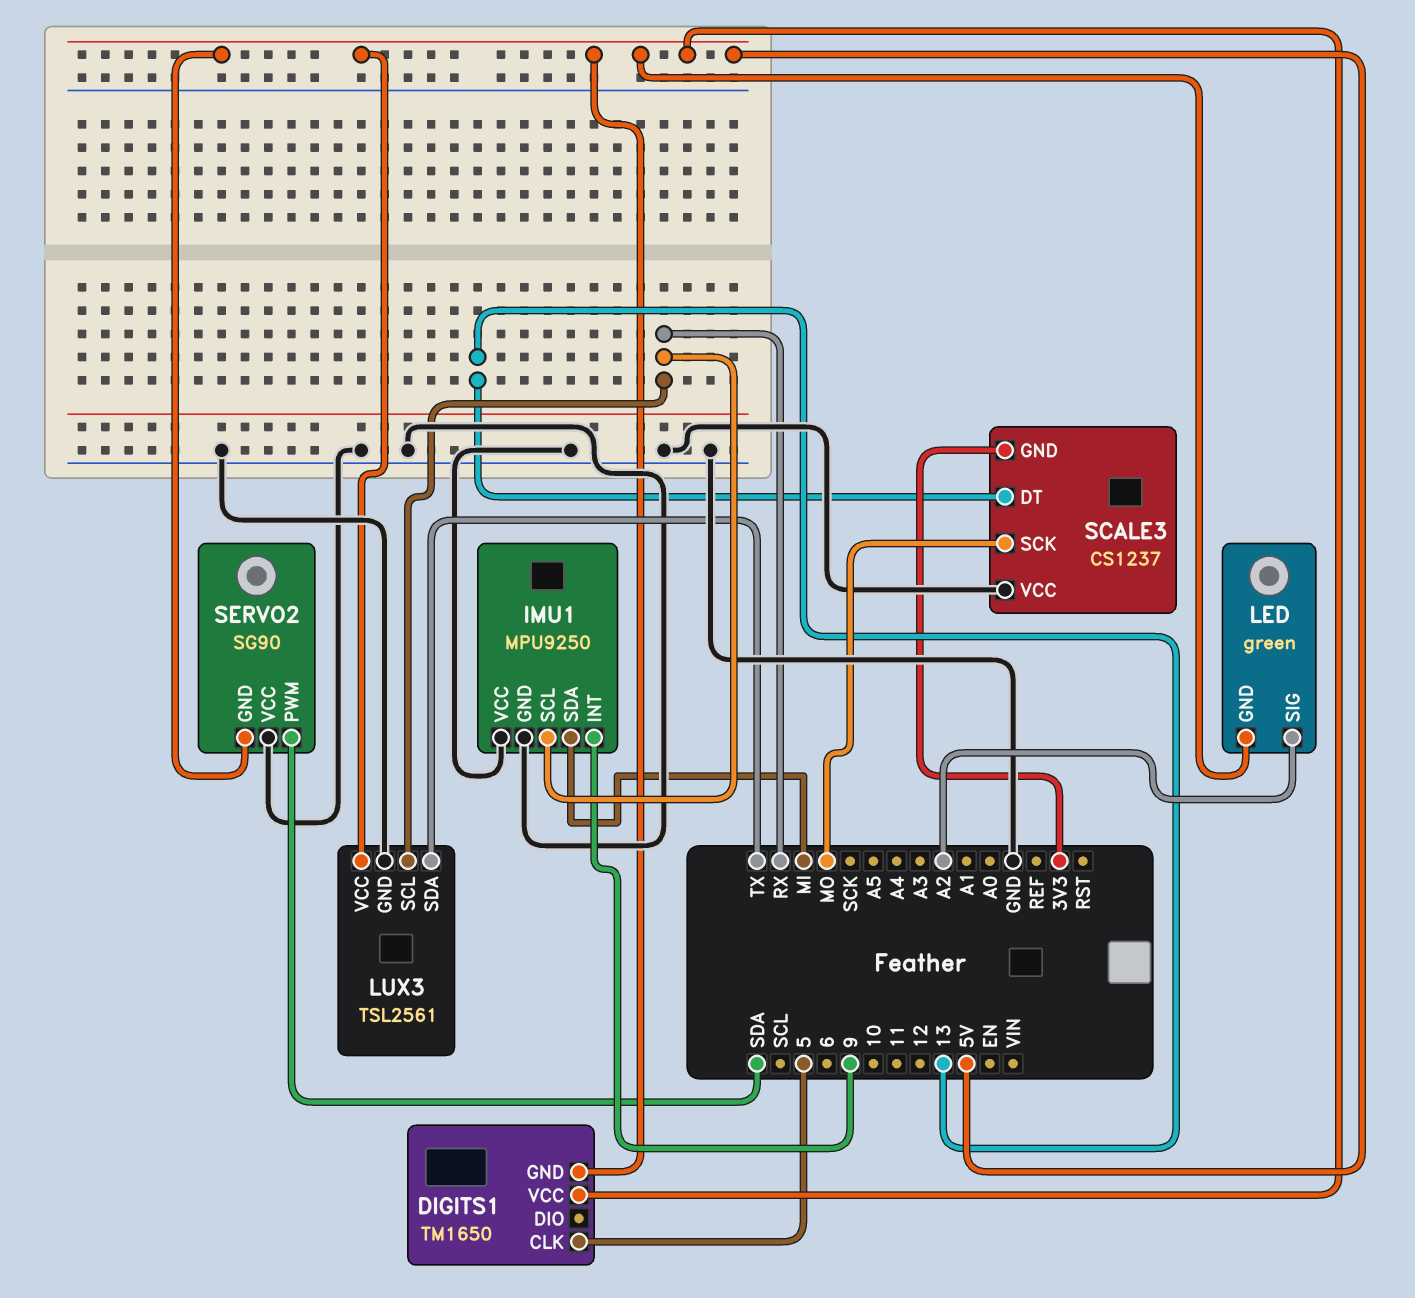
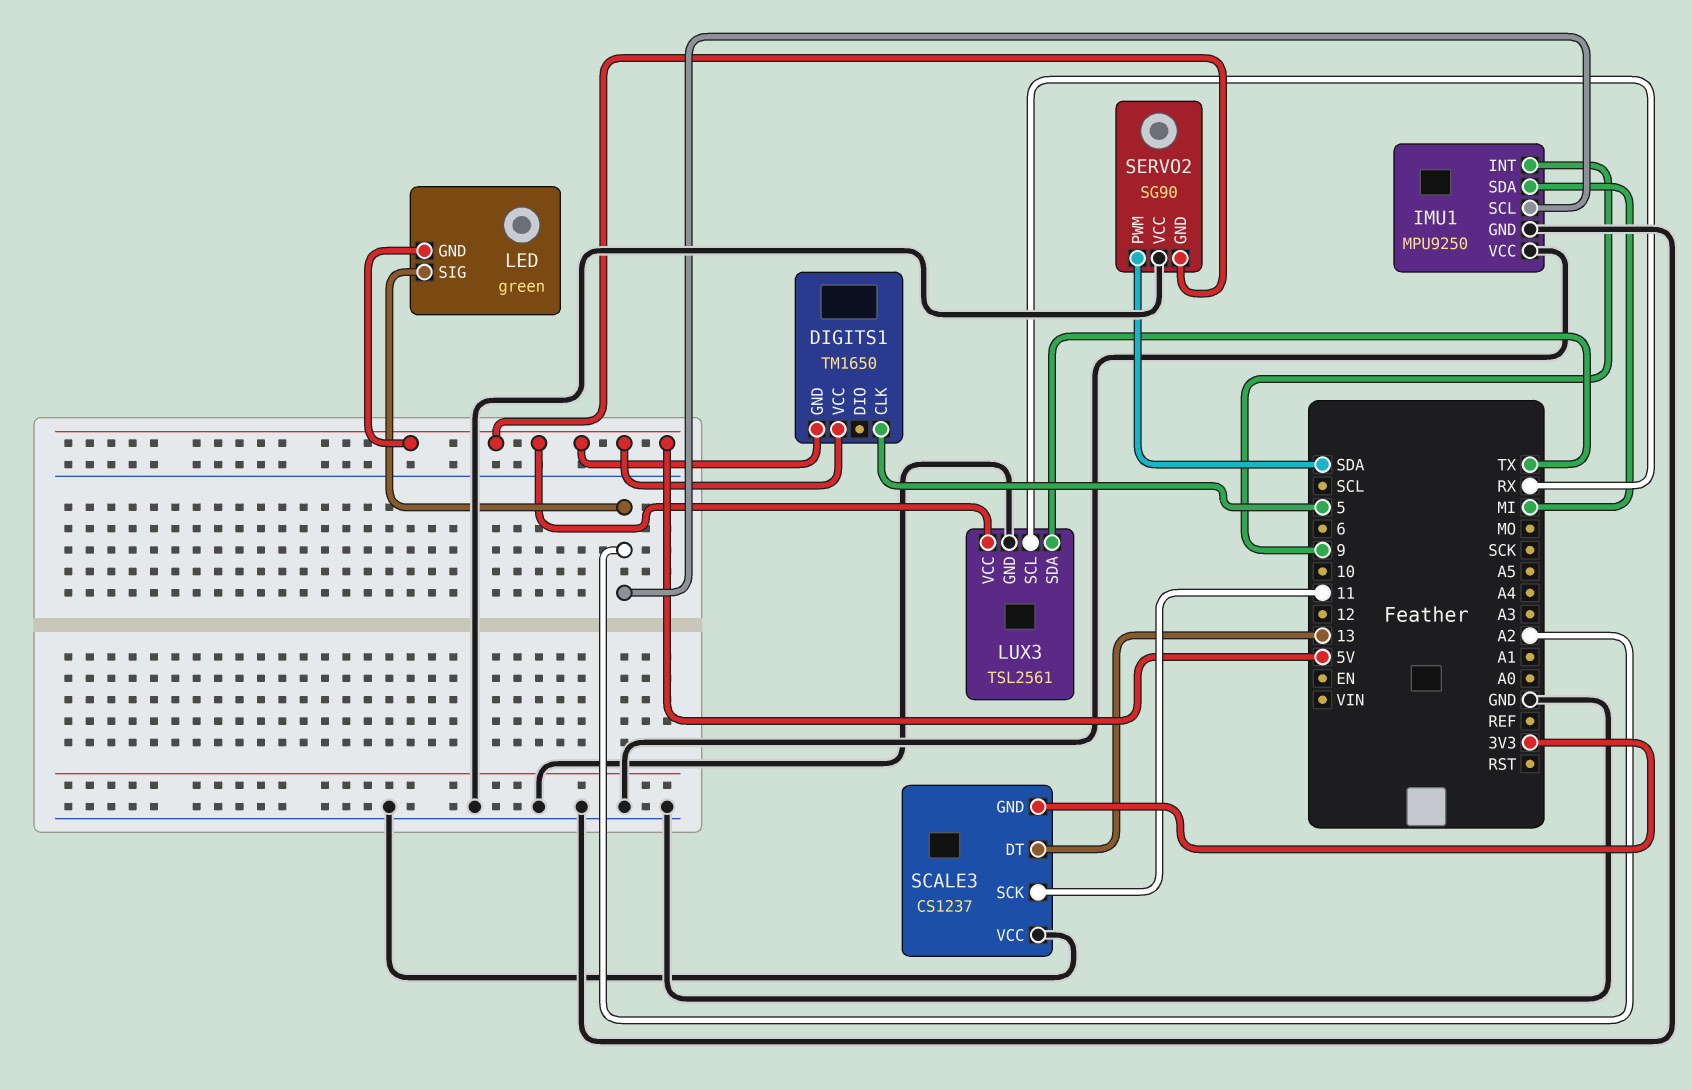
IMU1 pin SCL: RX -> A2
SCALE3 pin SCK: MO -> 11

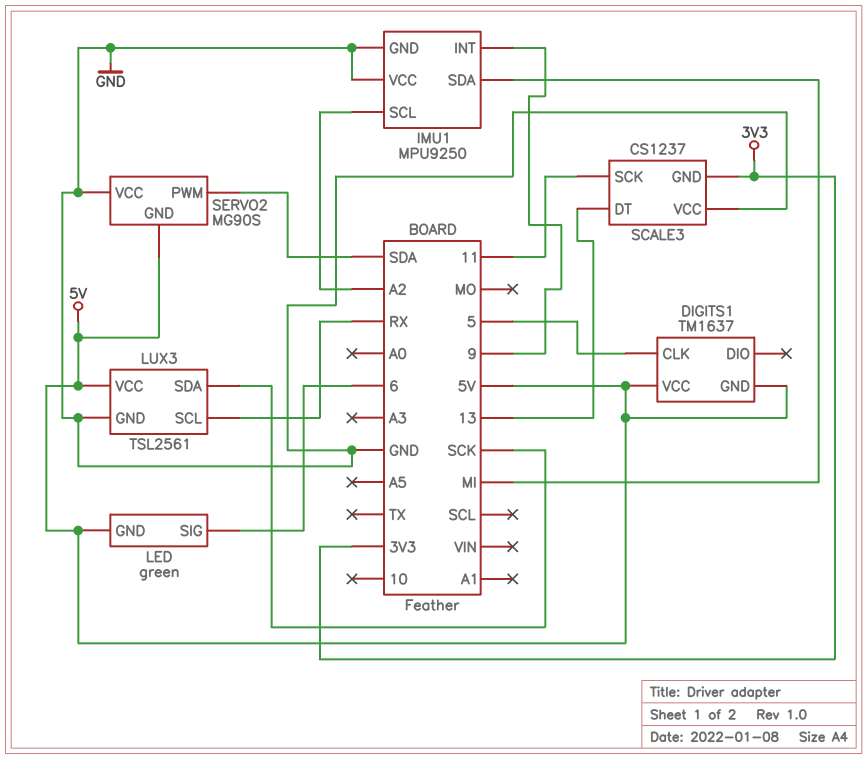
DIGITS1: TM1650 -> TM1637
LED pin SIG: A2 -> 6
LUX3 pin SDA: TX -> SCK
SERVO2: SG90 -> MG90S

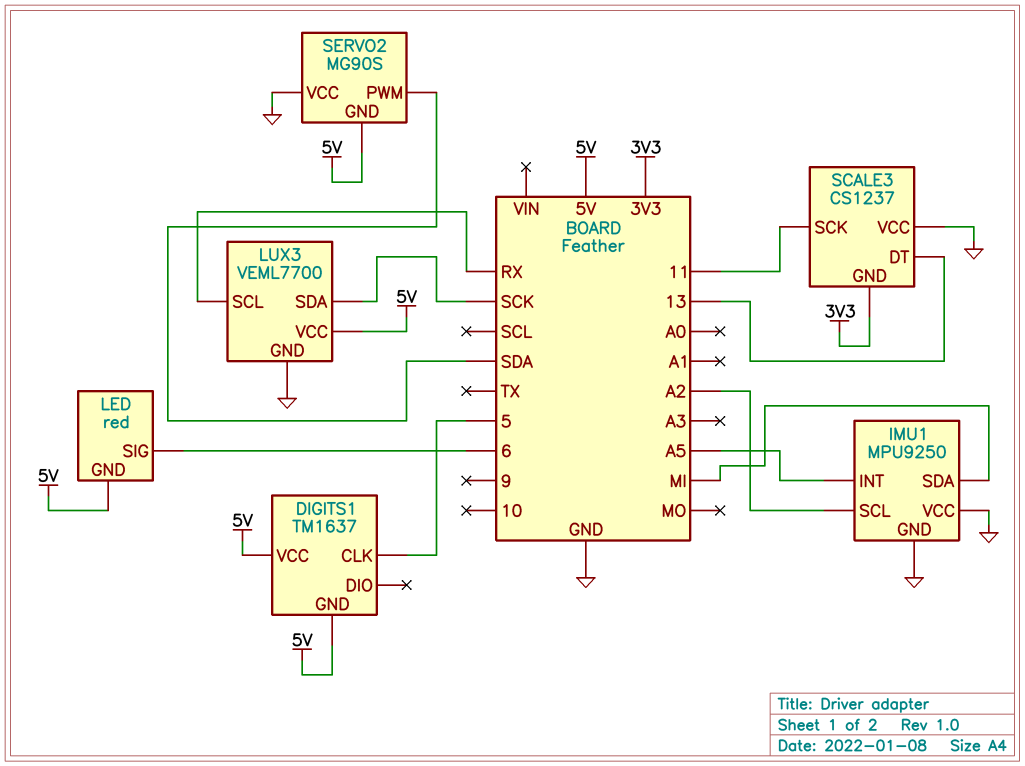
IMU1 pin INT: 9 -> A5
LED: green -> red
LUX3: TSL2561 -> VEML7700

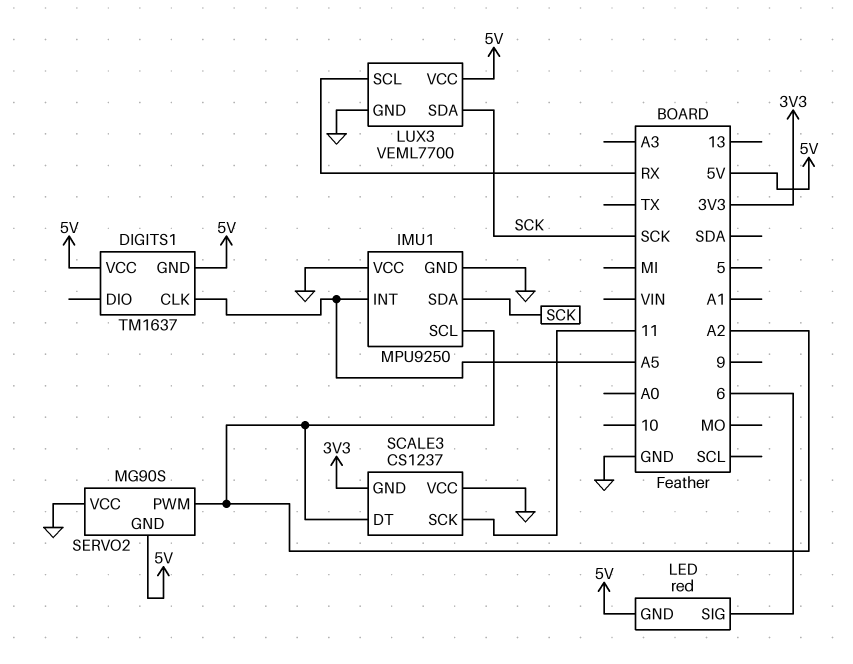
DIGITS1 pin CLK: 5 -> A5
IMU1 pin SDA: MI -> SCK
SCALE3 pin DT: 13 -> A2
SERVO2 pin PWM: SDA -> A2

